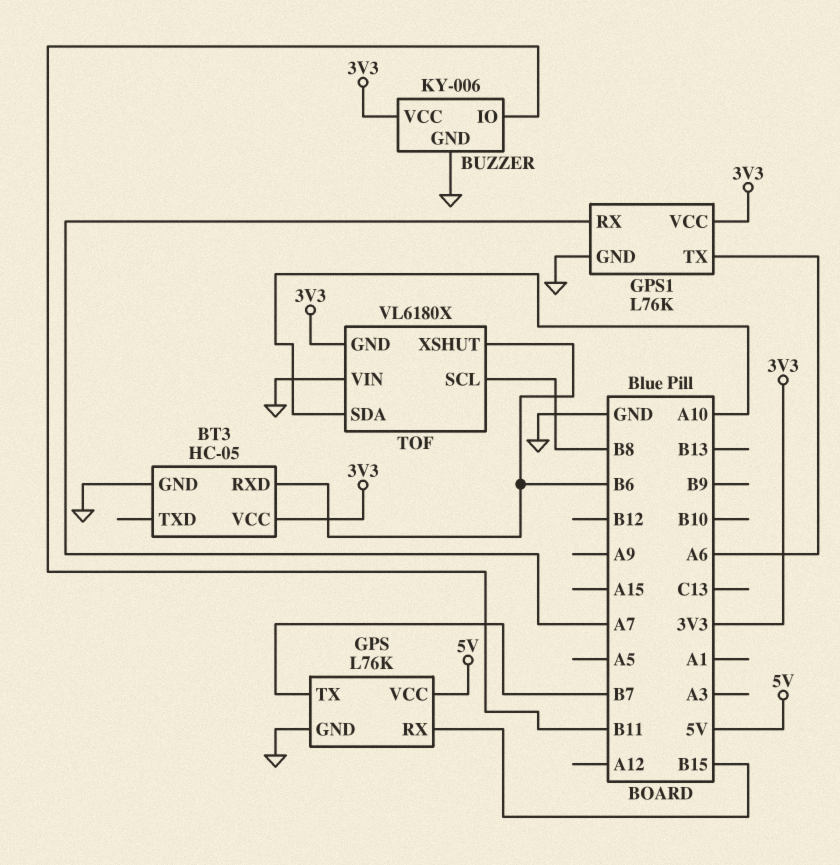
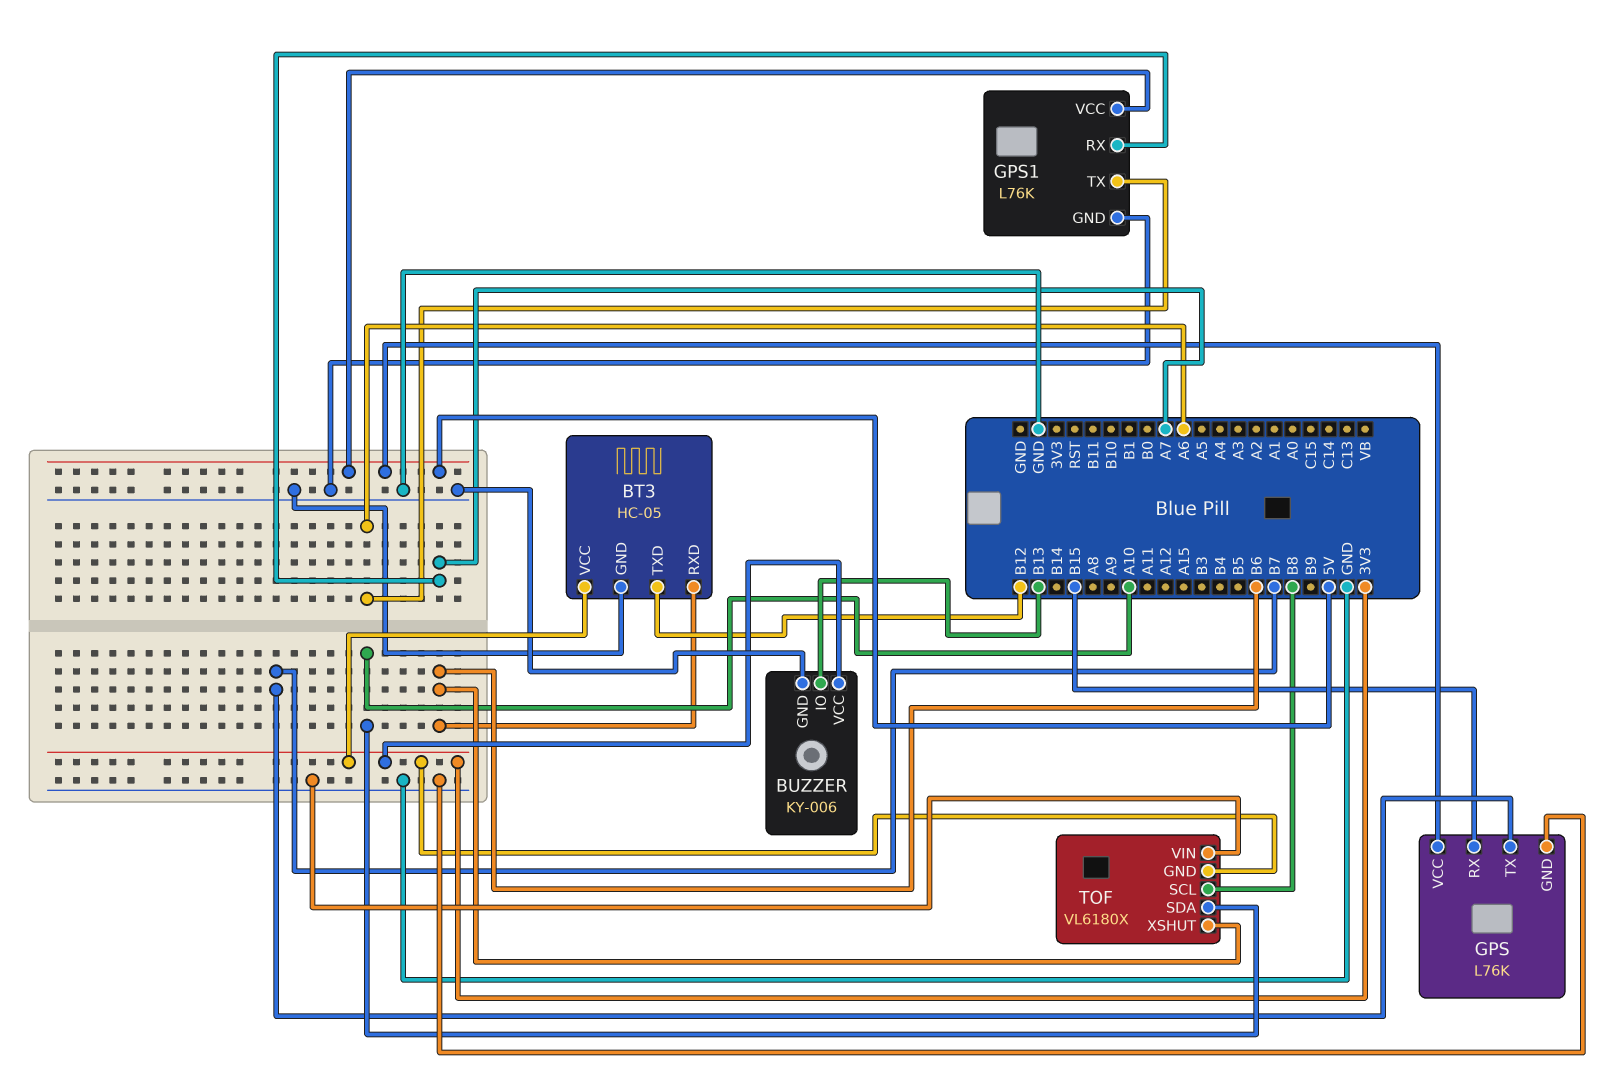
BT3 pin TXD: none -> B12
BUZZER pin IO: B11 -> B13
GPS1 pin VCC: 3V3 -> 5V

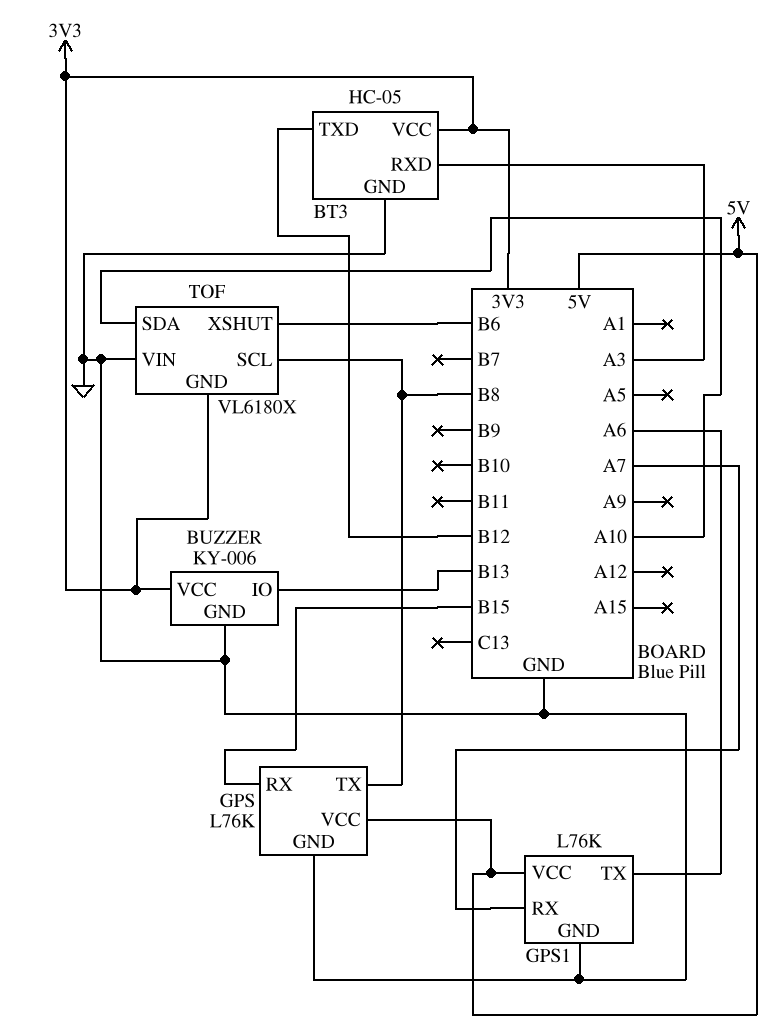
BT3 pin RXD: B6 -> A3
GPS pin TX: B7 -> B8

